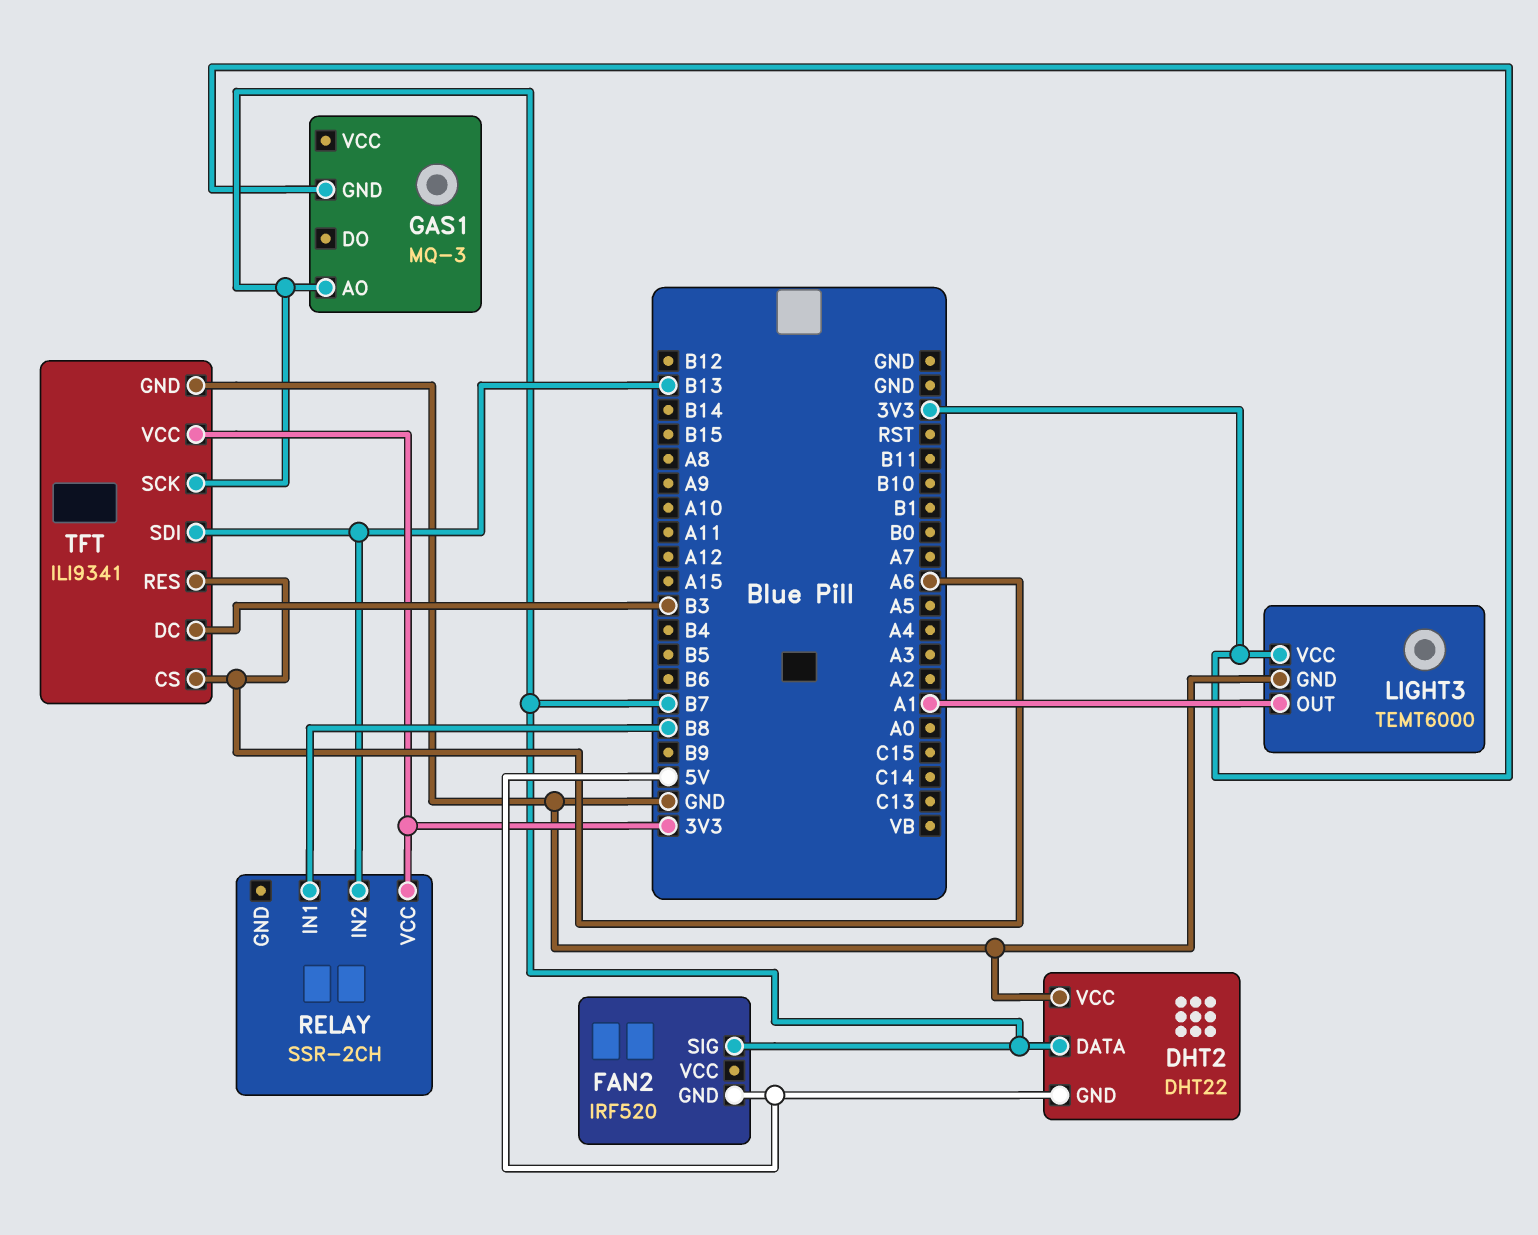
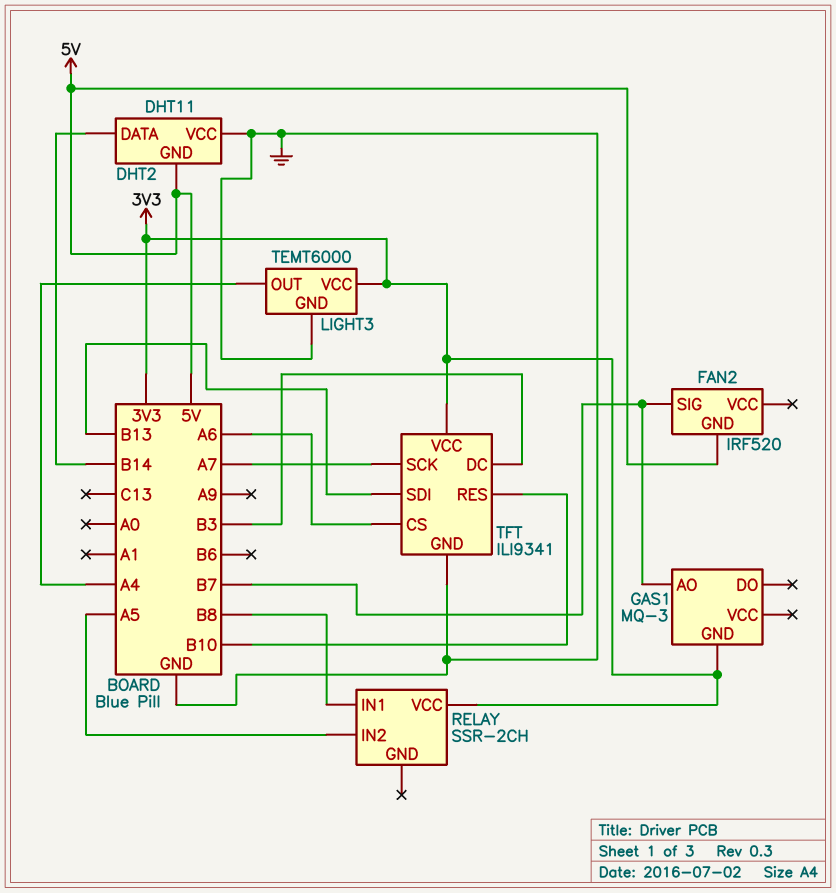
DHT2: DHT22 -> DHT11
DHT2 pin DATA: B7 -> B14
LIGHT3 pin OUT: A1 -> A4
RELAY pin IN2: B13 -> A5
TFT pin RES: A6 -> B10
TFT pin SCK: B7 -> A7

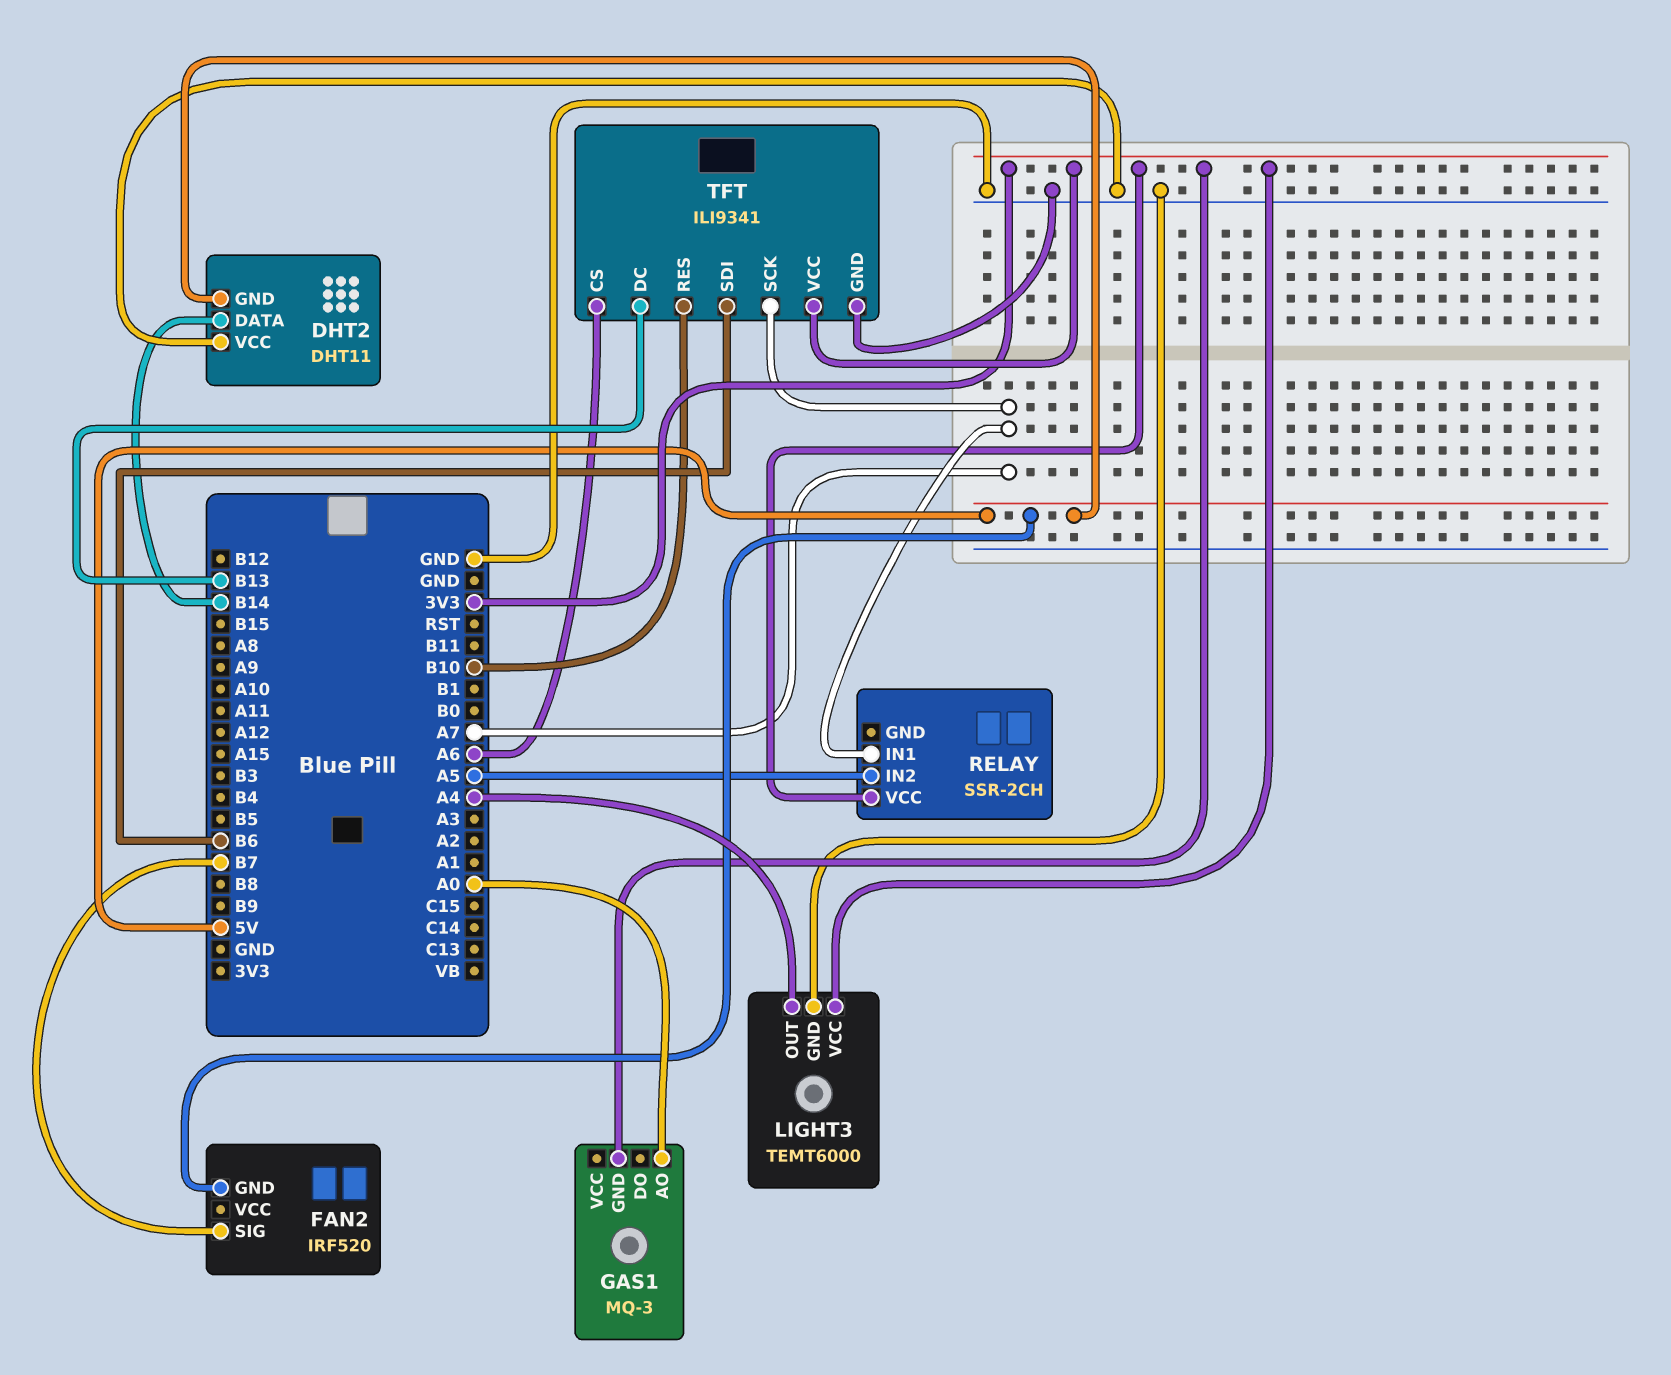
GAS1 pin AO: B7 -> A0
RELAY pin IN1: B8 -> A7
TFT pin DC: B3 -> B13
TFT pin SDI: B13 -> B6

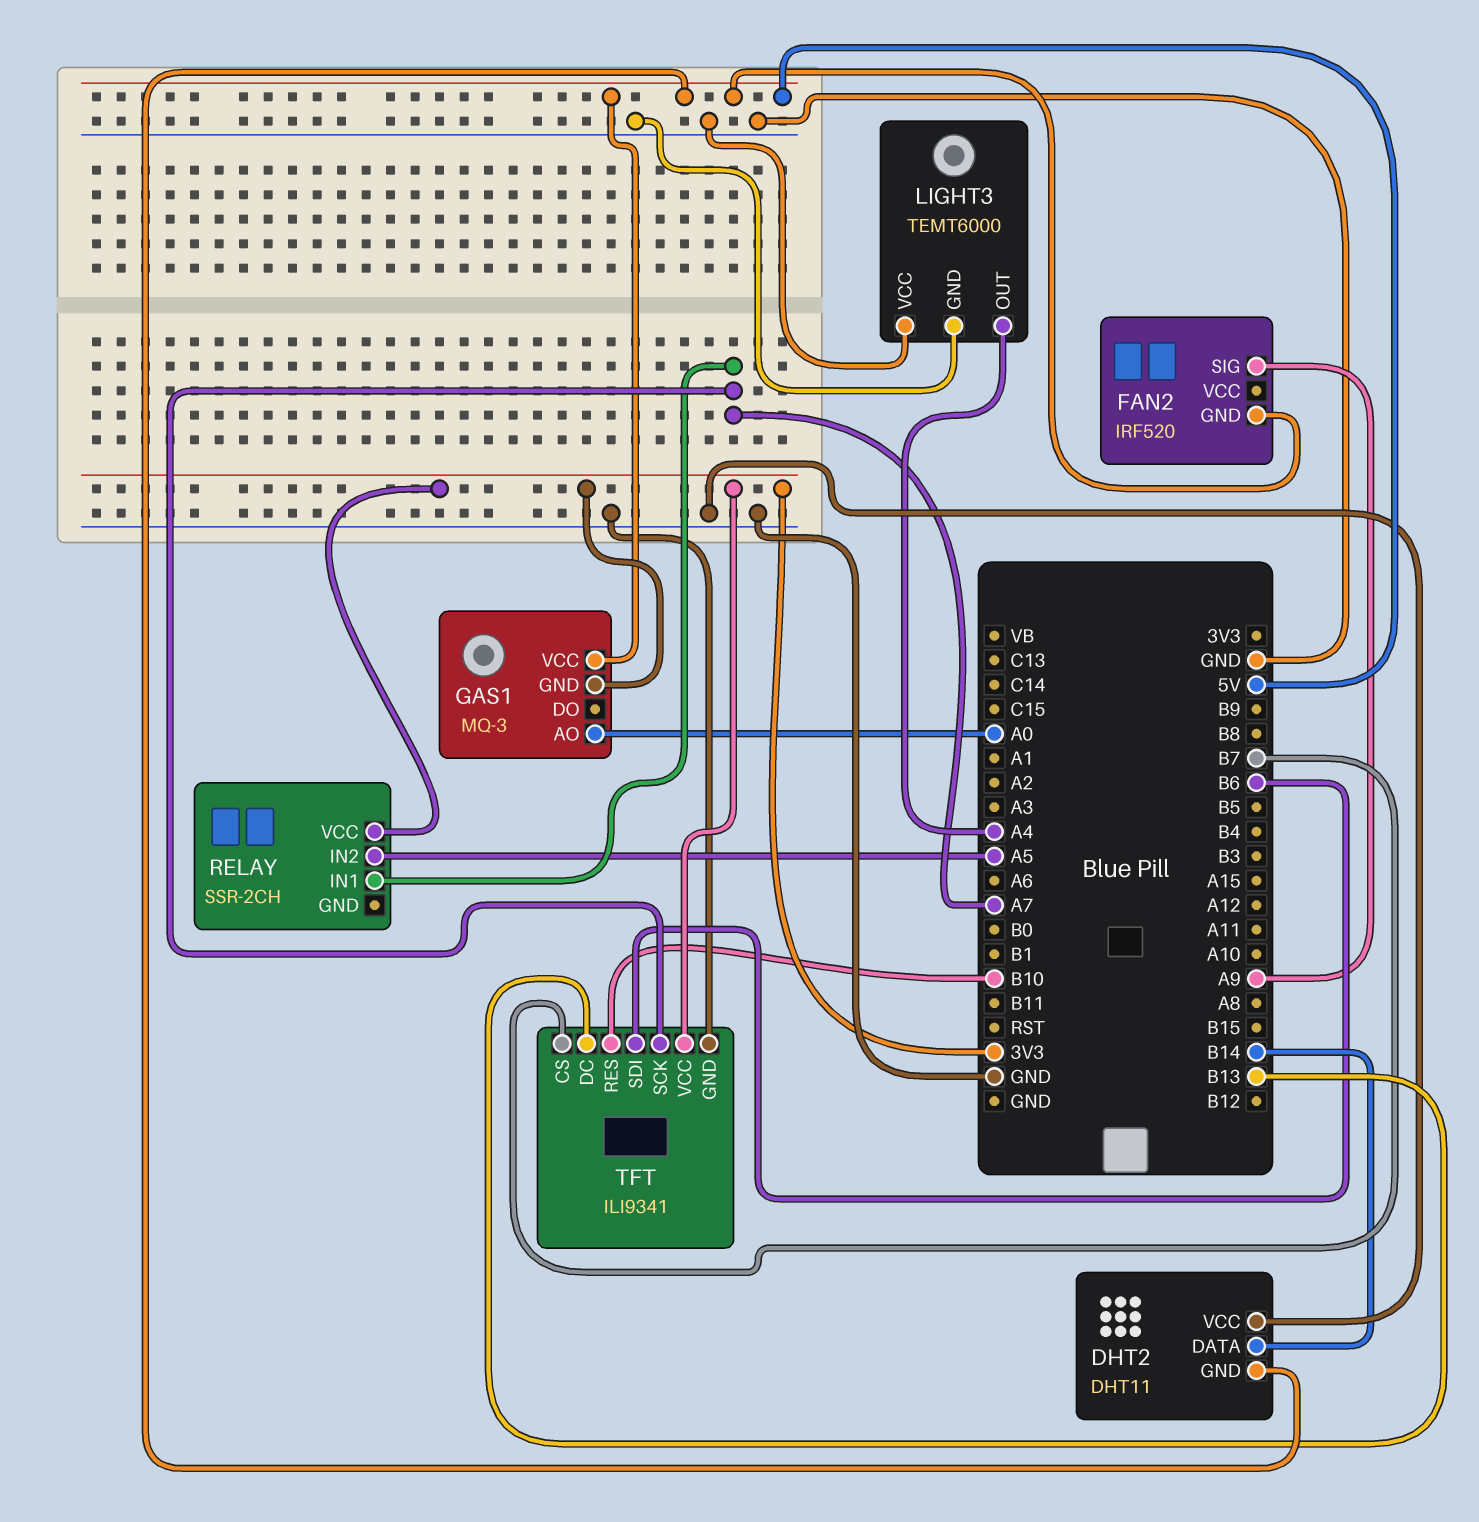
FAN2 pin SIG: B7 -> A9
GAS1 pin VCC: none -> 5V
LIGHT3 pin VCC: 3V3 -> GND
TFT pin CS: A6 -> B7

